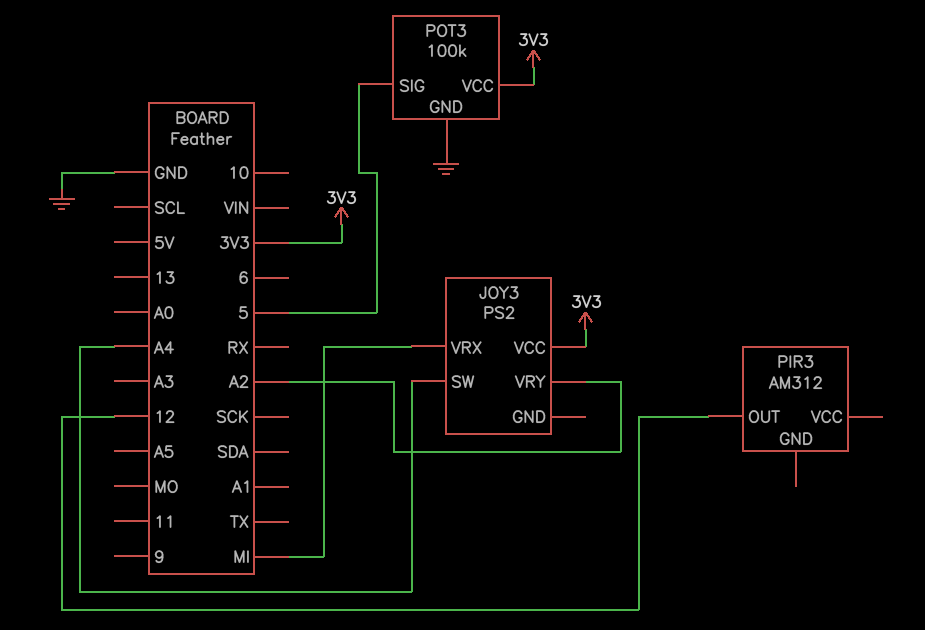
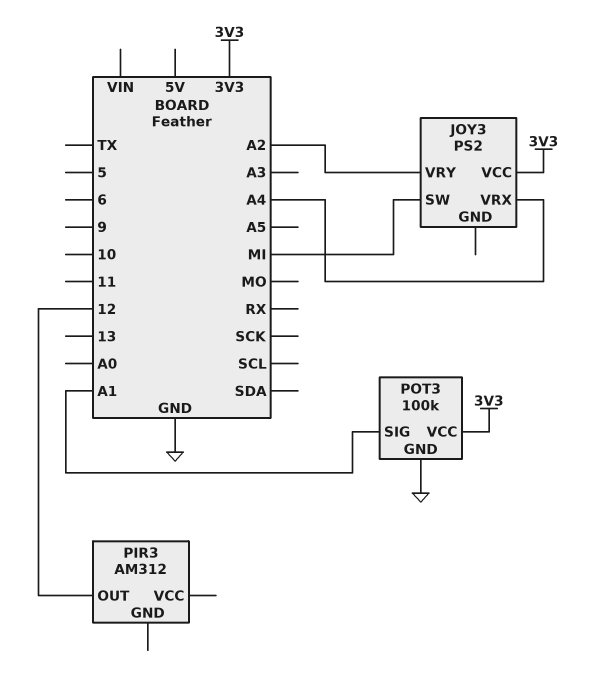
JOY3 pin SW: A4 -> MI
JOY3 pin VRX: MI -> A4
POT3 pin SIG: 5 -> A1

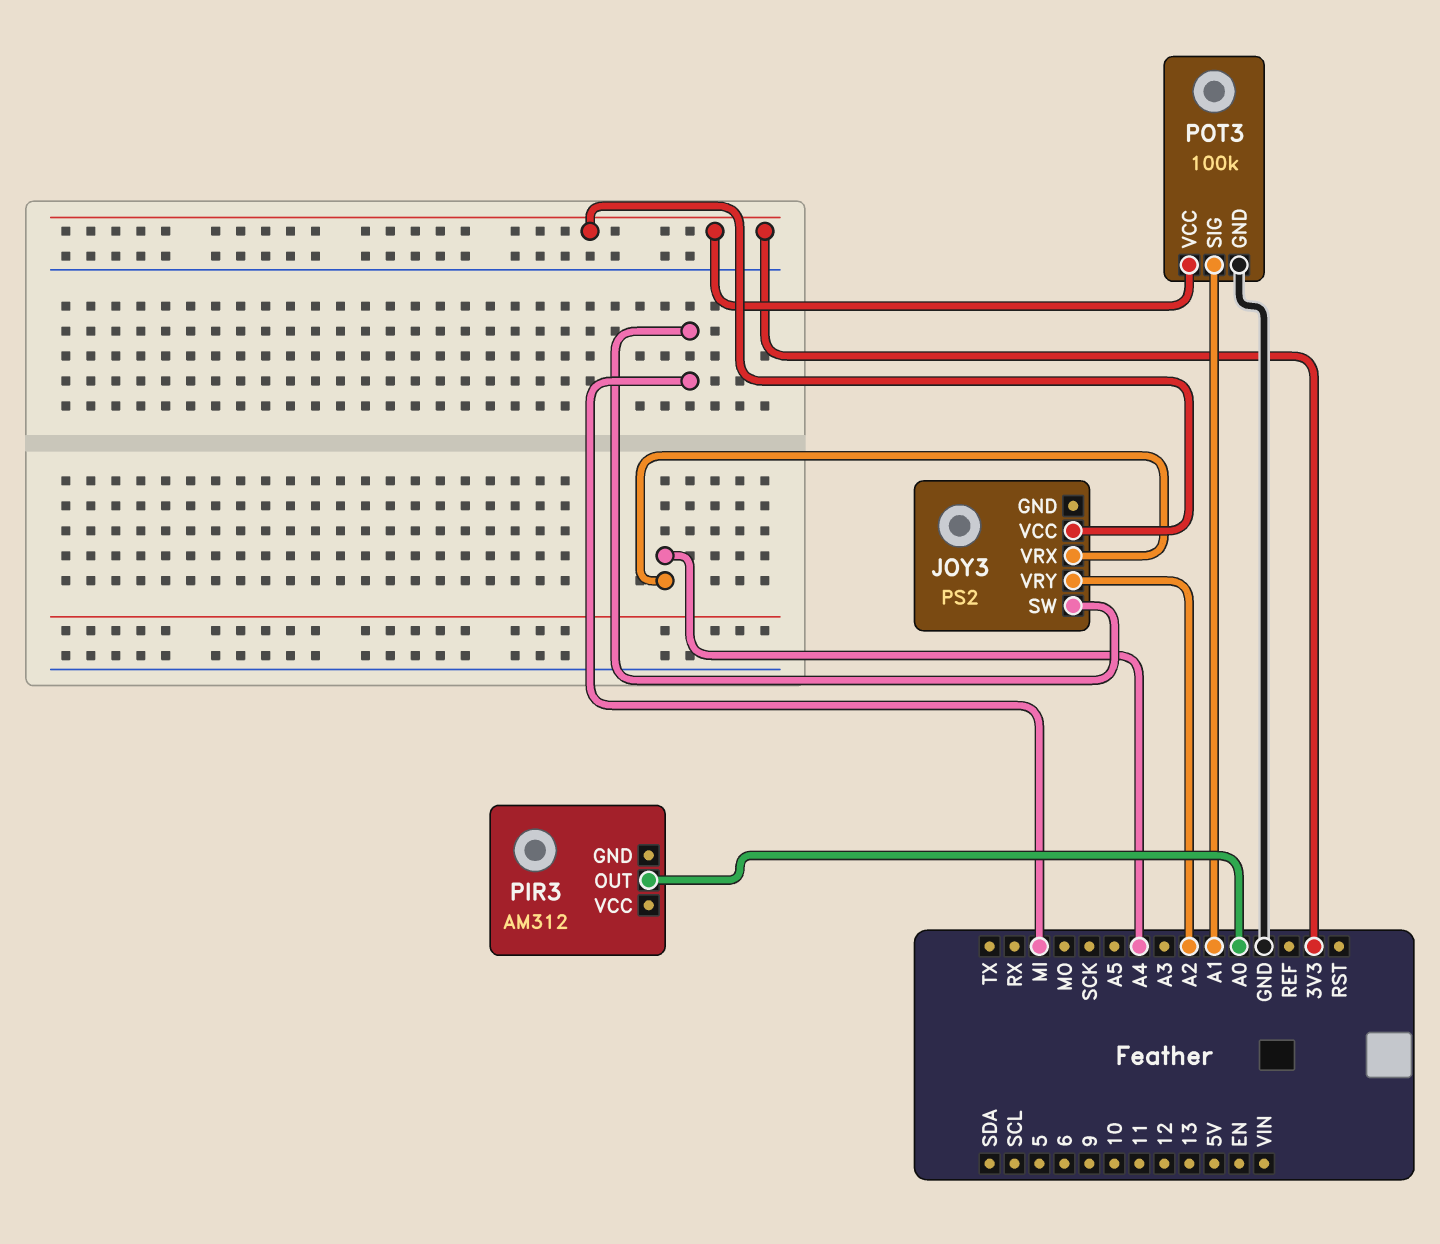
PIR3 pin OUT: 12 -> A0

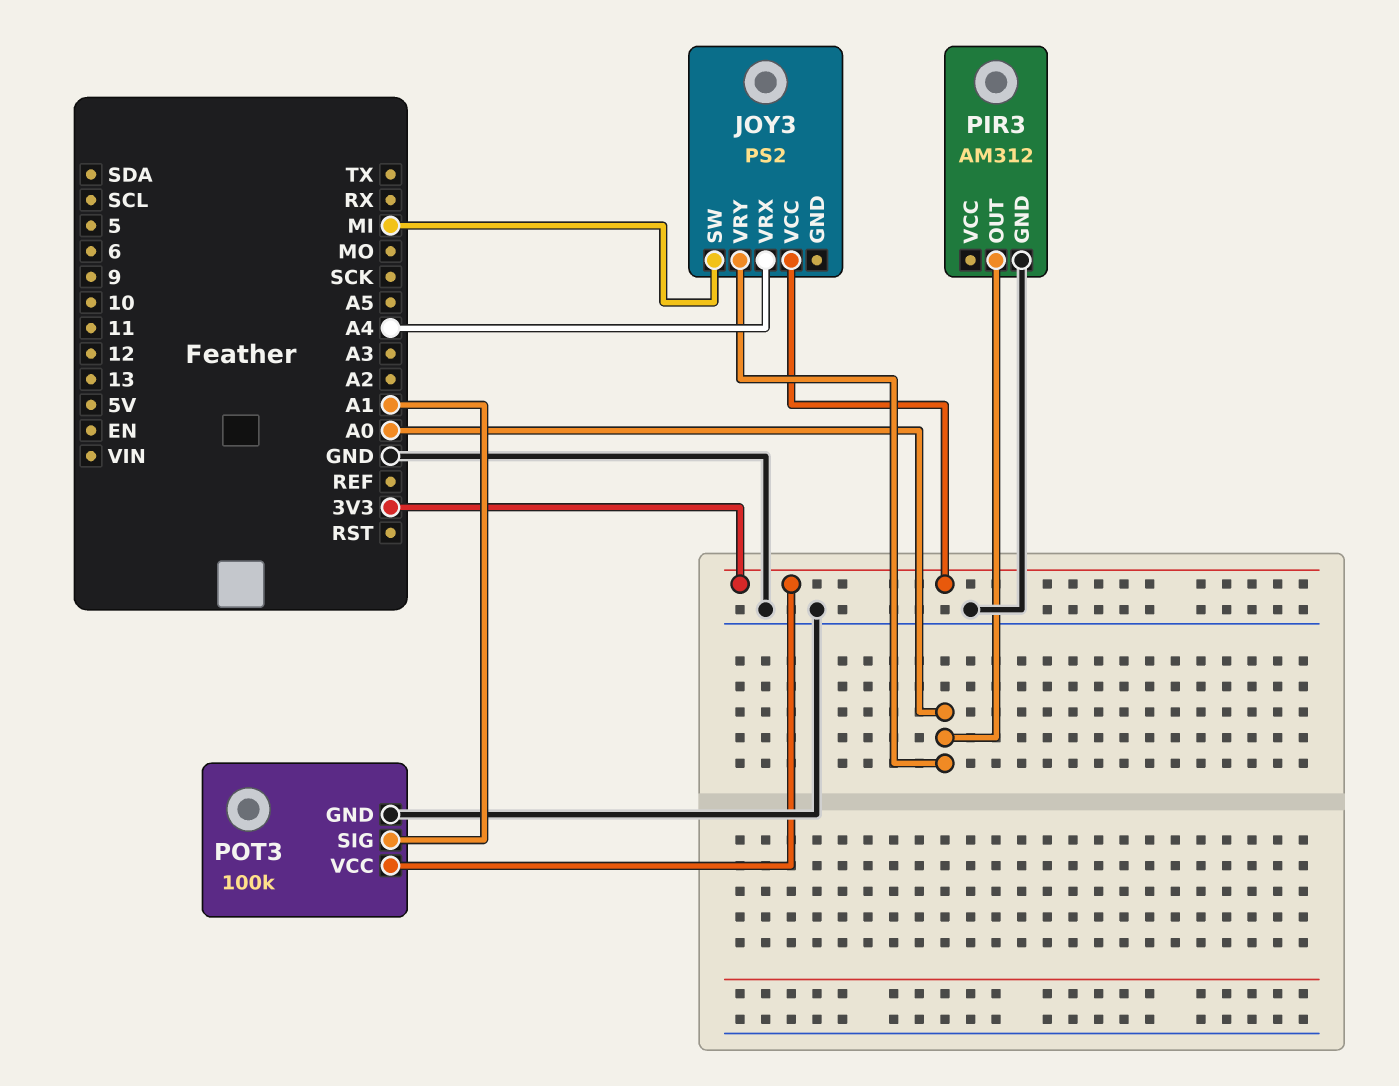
JOY3 pin VRY: A2 -> A0
PIR3 pin GND: none -> GND

